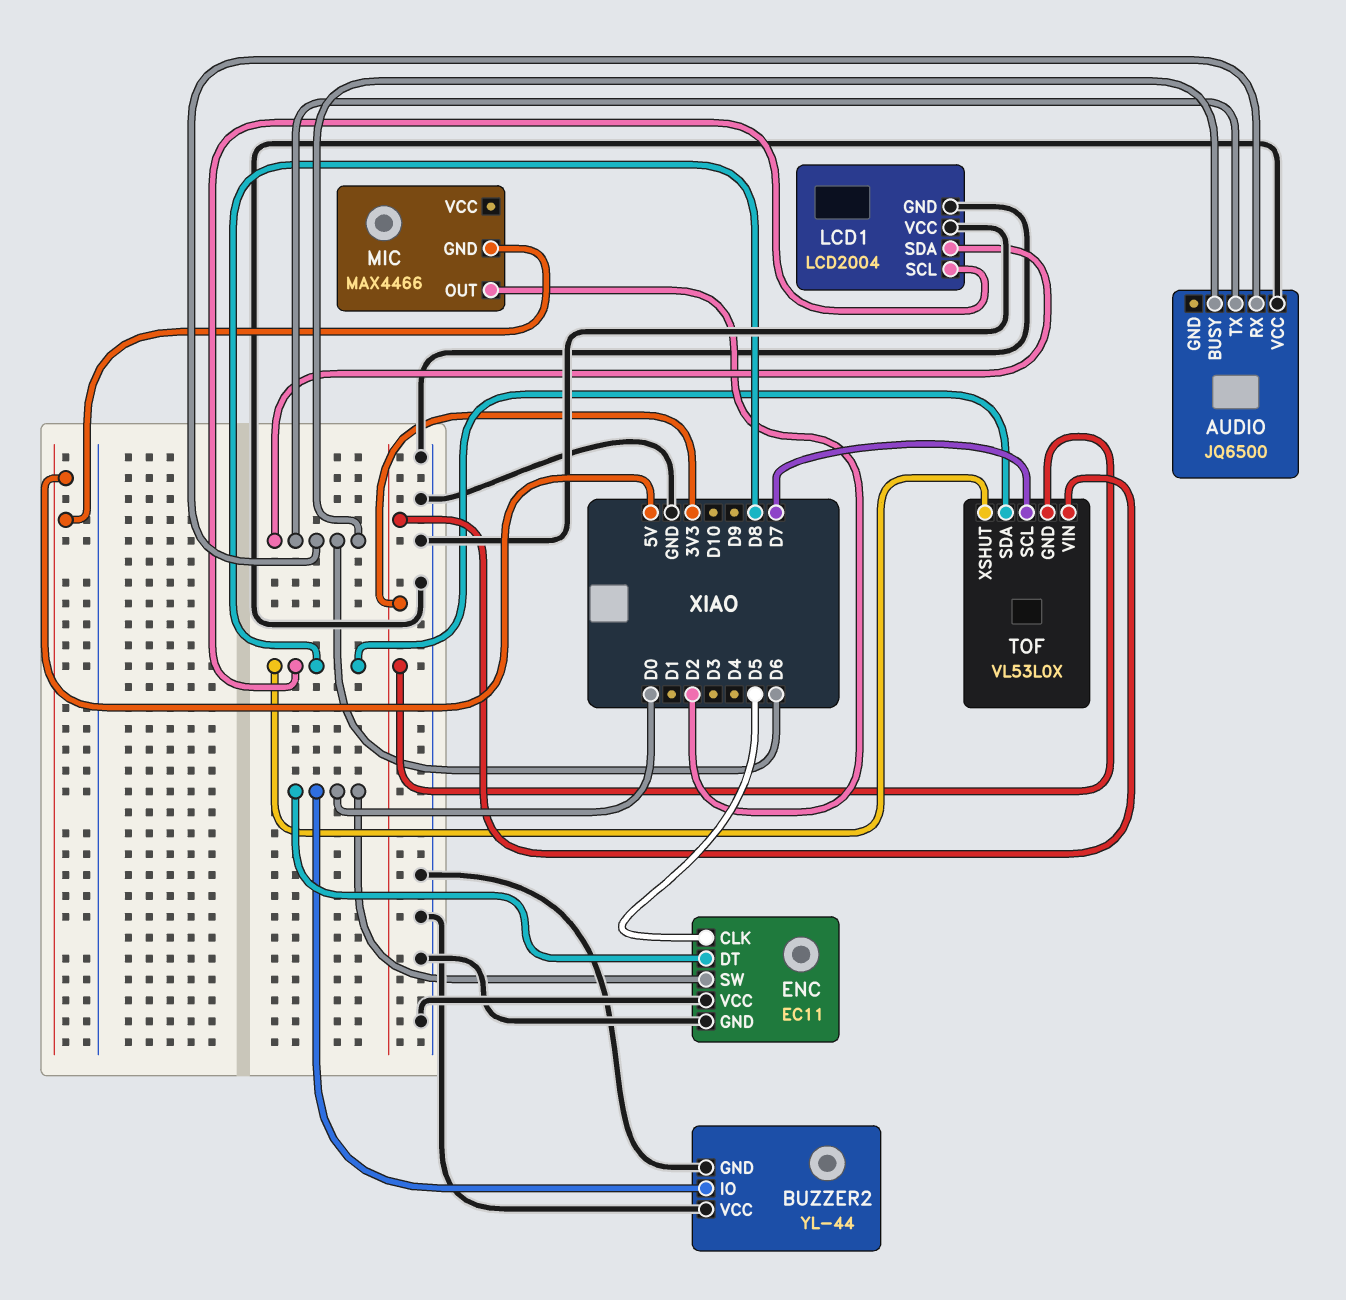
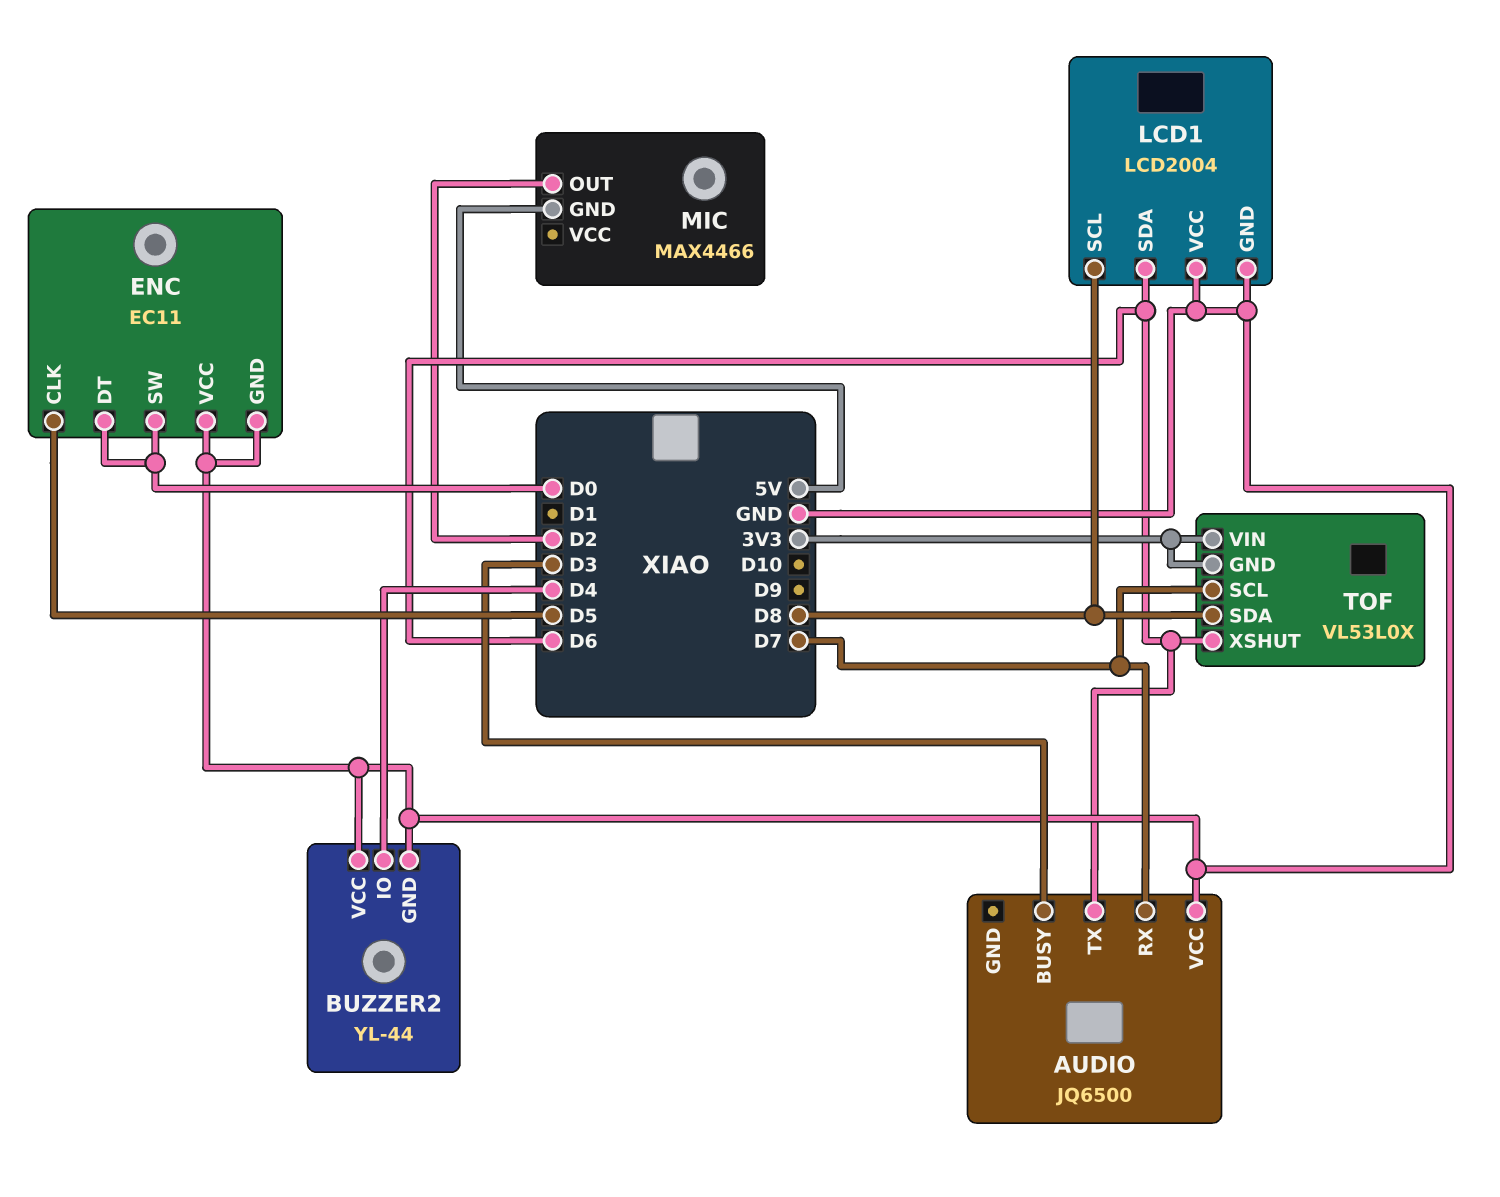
AUDIO pin BUSY: D6 -> D3
AUDIO pin RX: D6 -> D7
BUZZER2 pin IO: D0 -> D4
TOF pin XSHUT: D8 -> D6

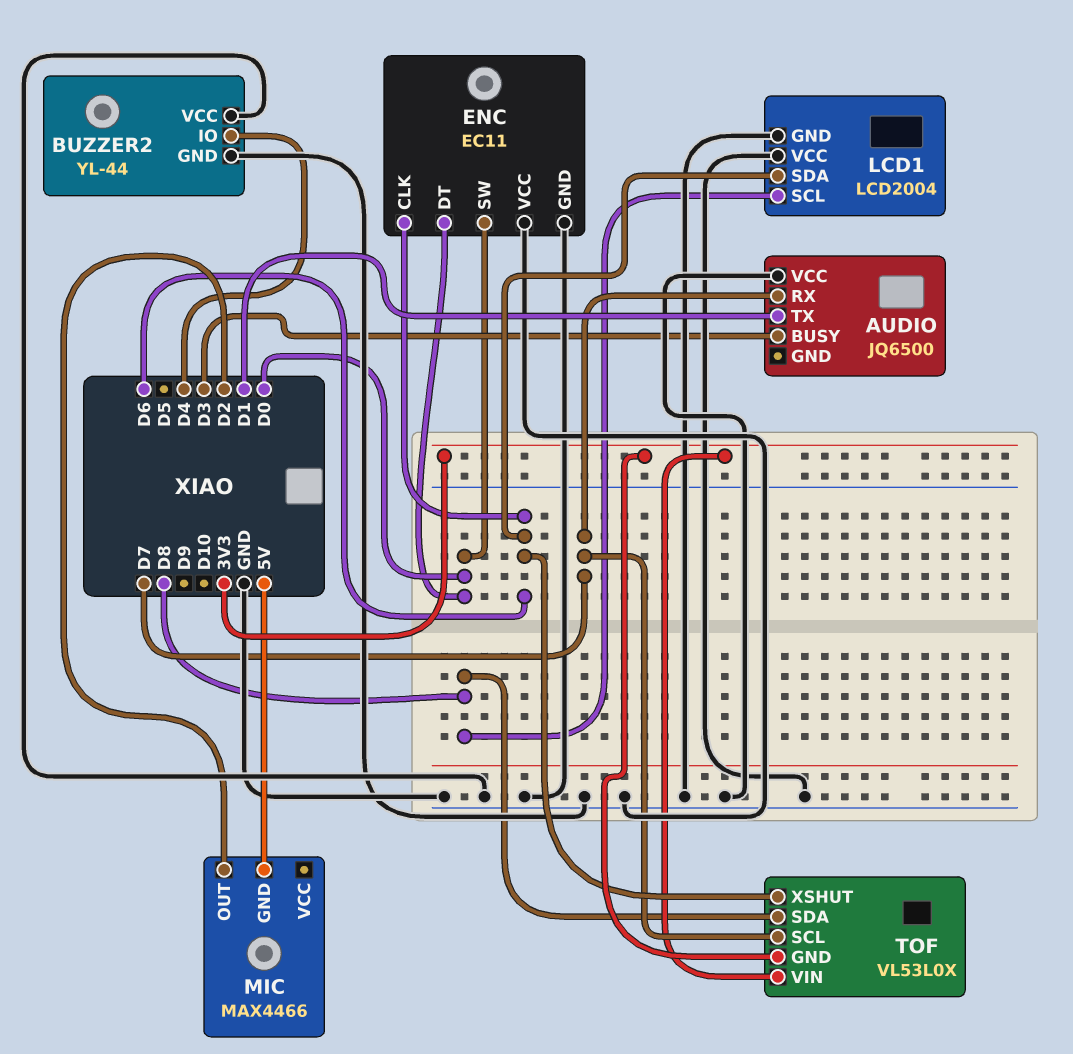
AUDIO pin TX: D6 -> D1
ENC pin CLK: D5 -> D6

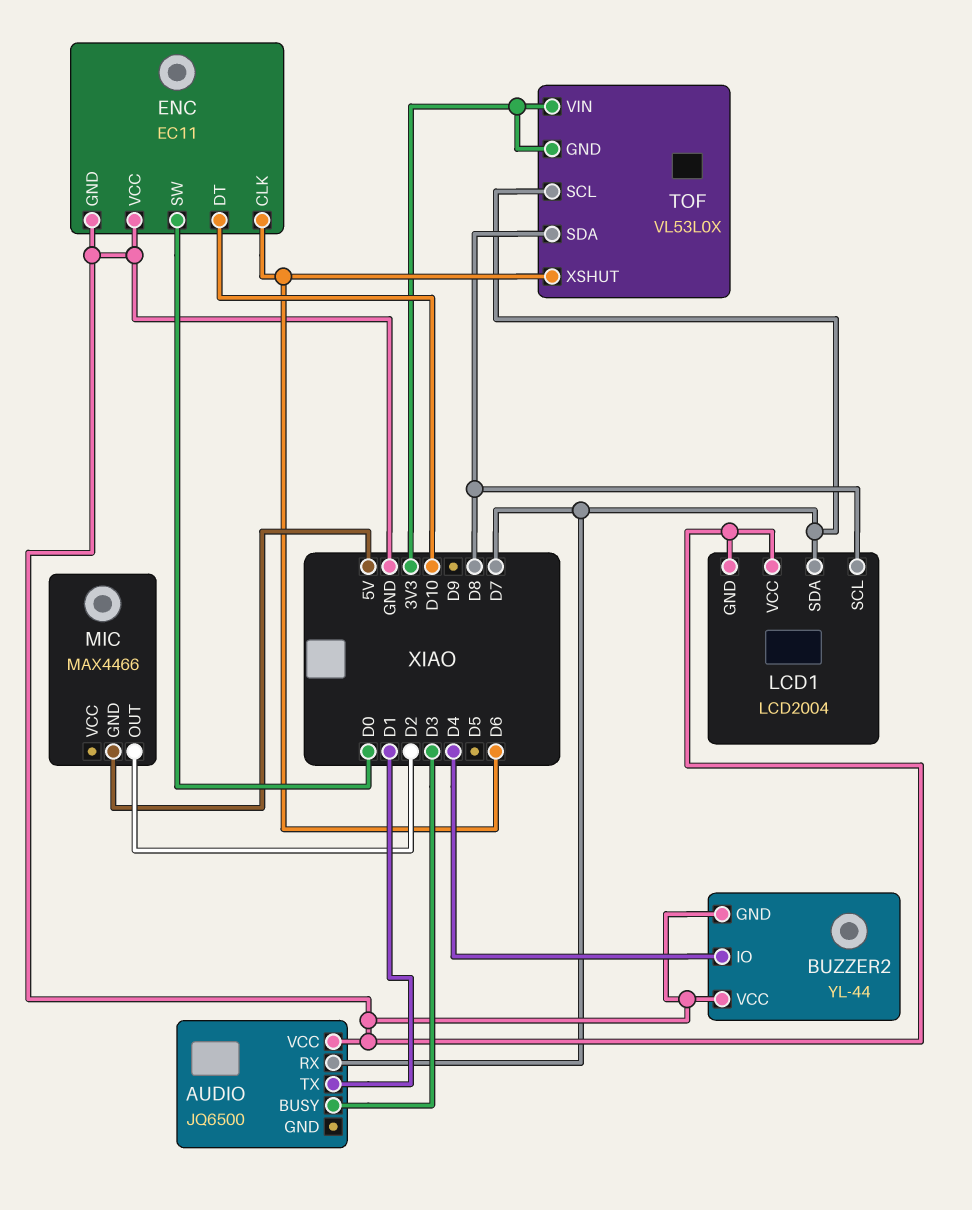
ENC pin DT: D0 -> D10
LCD1 pin SDA: D6 -> D7

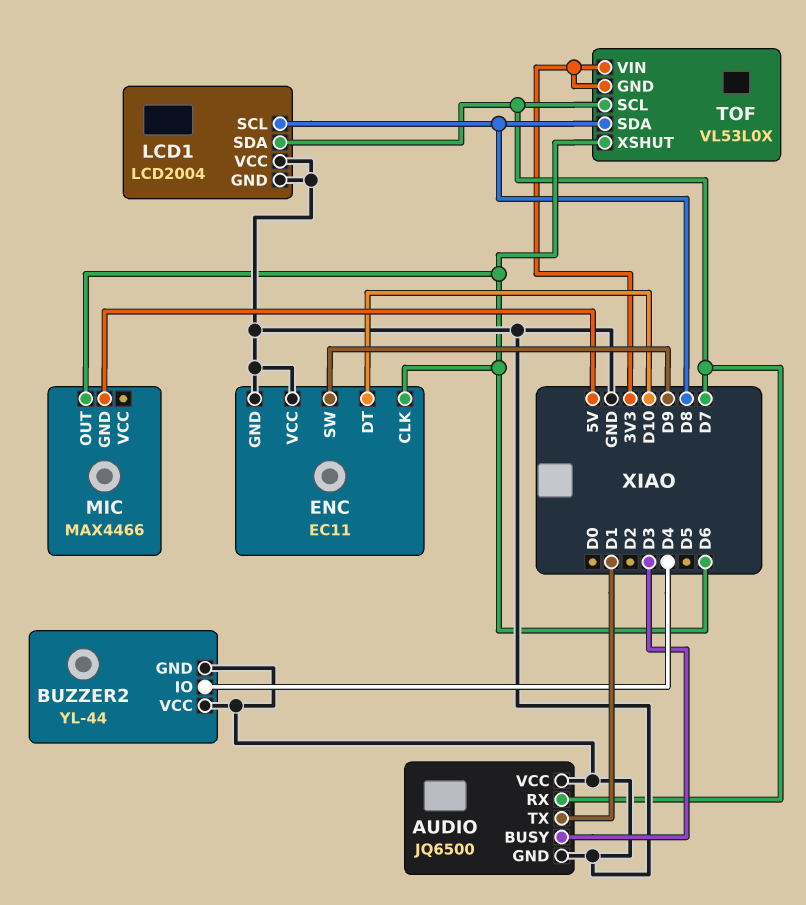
AUDIO pin GND: none -> GND
ENC pin SW: D0 -> D9
MIC pin OUT: D2 -> D6

